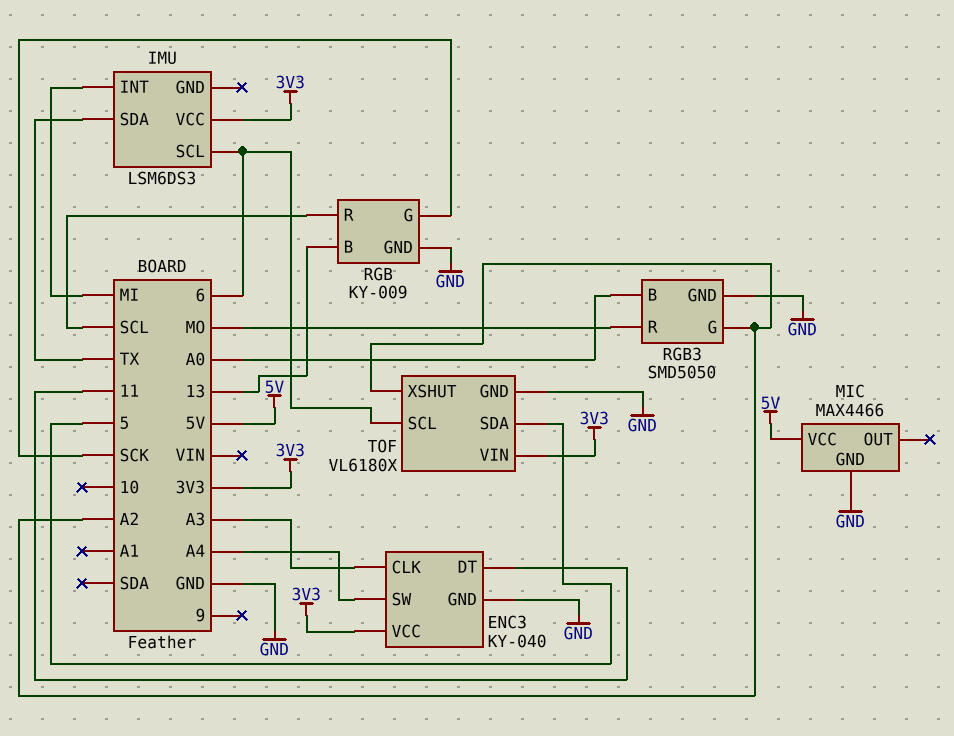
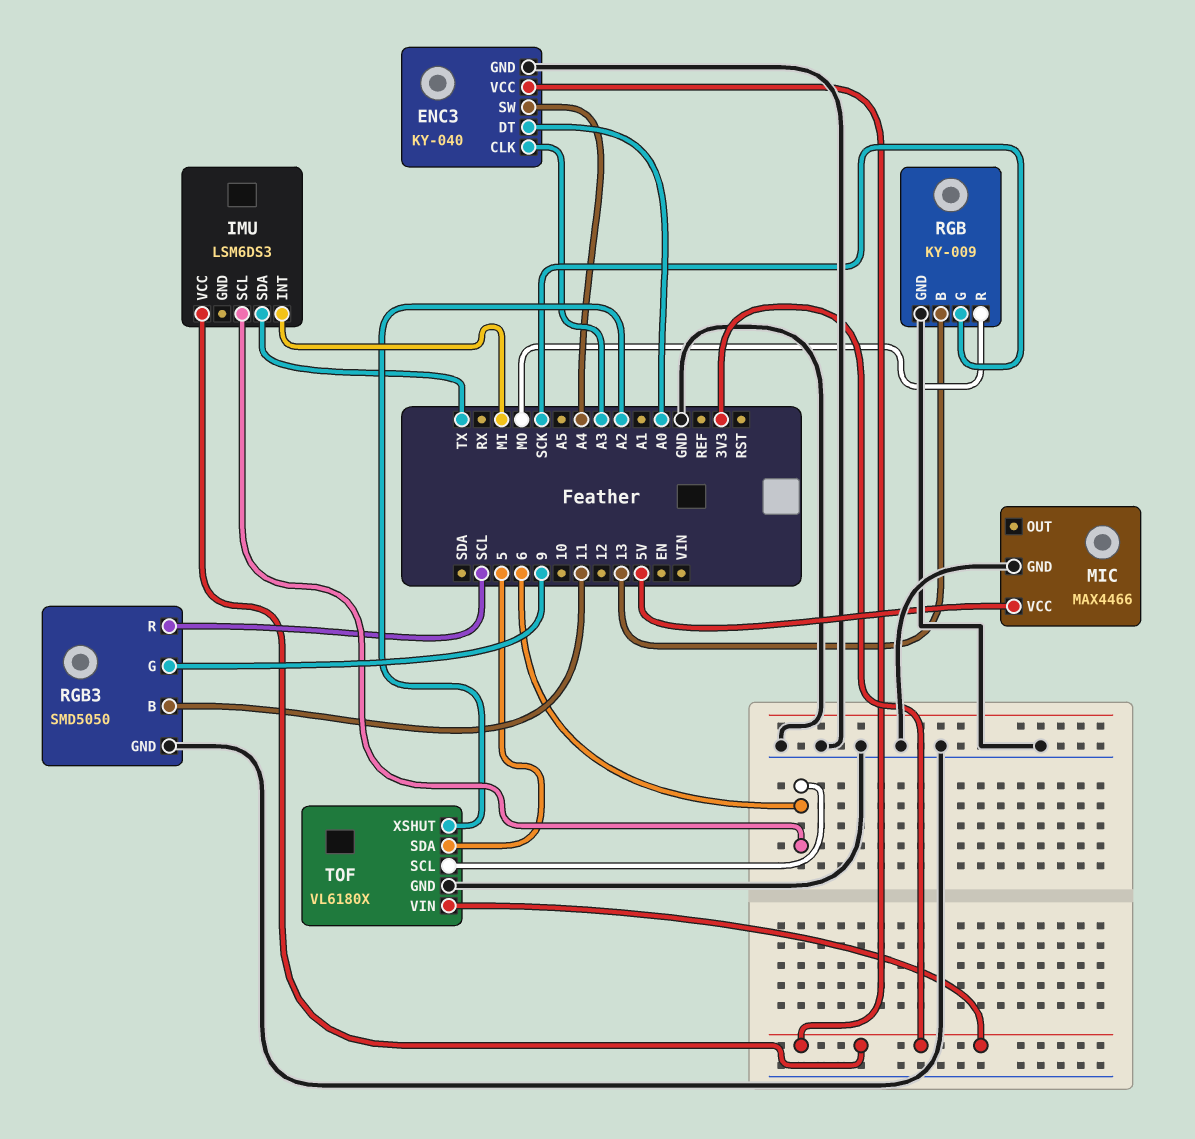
ENC3 pin DT: 11 -> A0
RGB pin R: SCL -> MO
RGB3 pin B: A0 -> 11
RGB3 pin G: A2 -> 9
RGB3 pin R: MO -> SCL

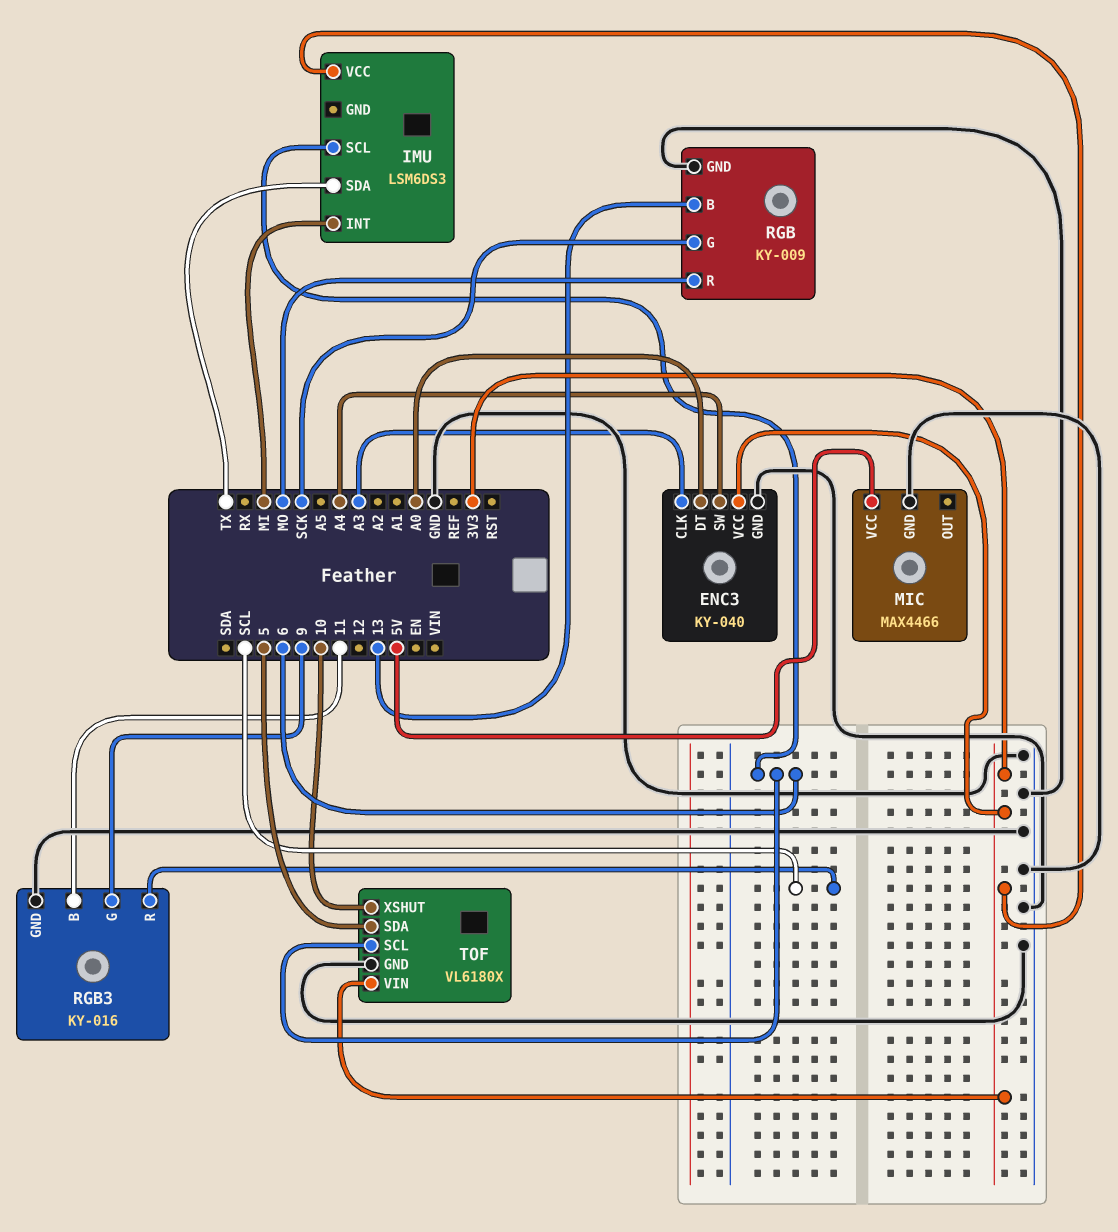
RGB3: SMD5050 -> KY-016
TOF pin XSHUT: A2 -> 10

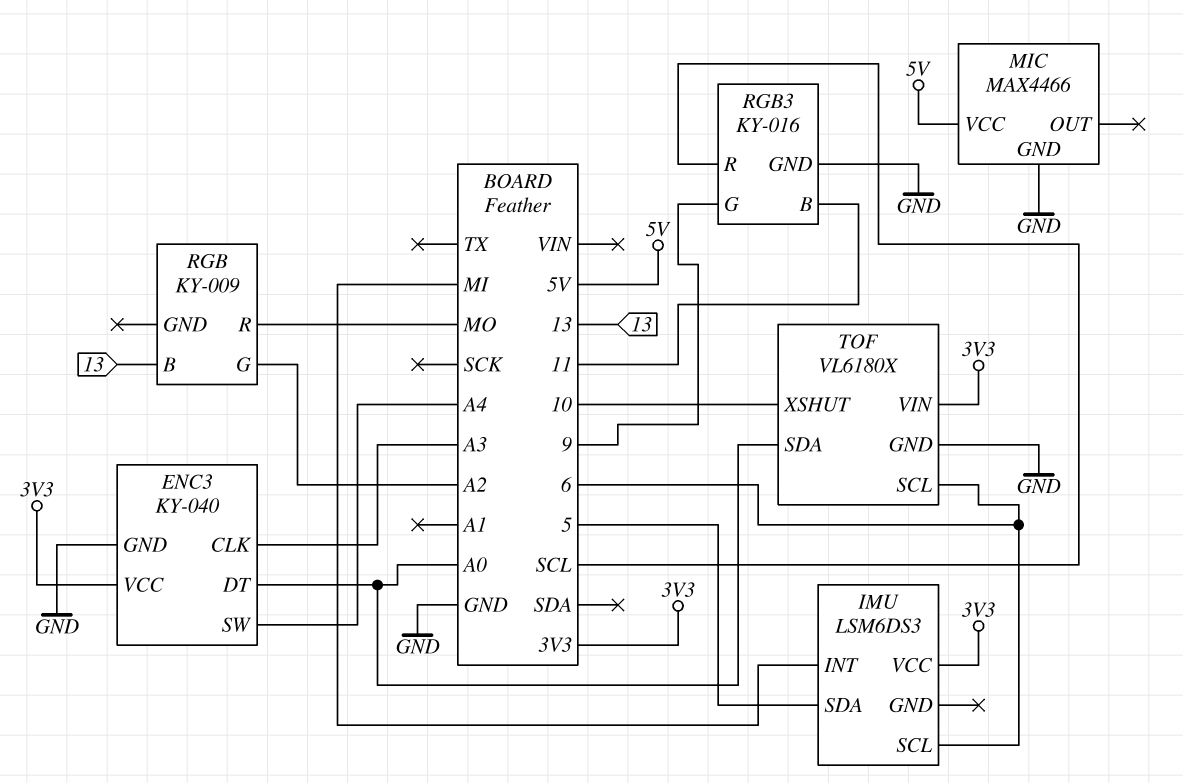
IMU pin SDA: TX -> 5
RGB pin G: SCK -> A2
RGB pin GND: GND -> none
TOF pin SDA: 5 -> A0

